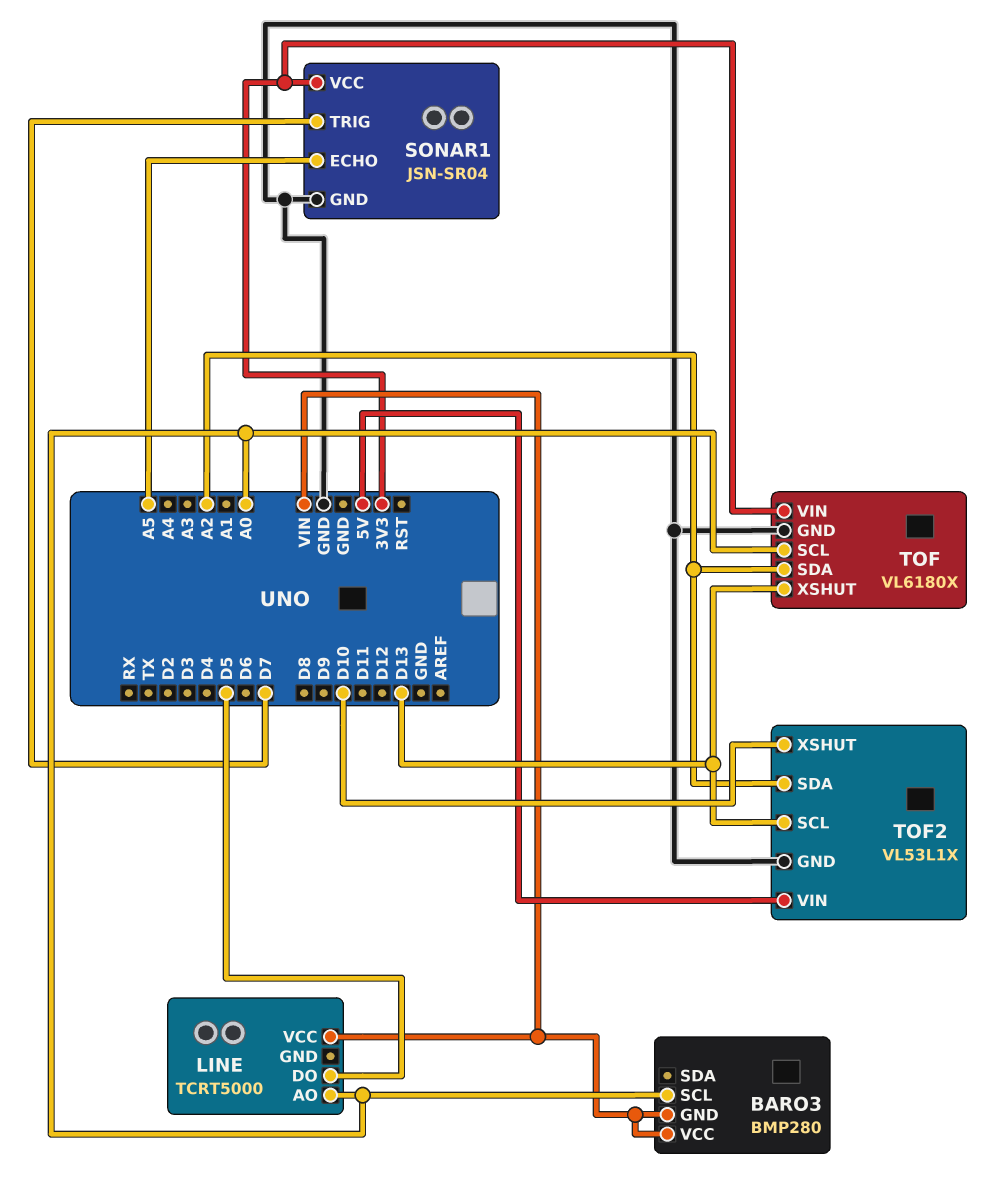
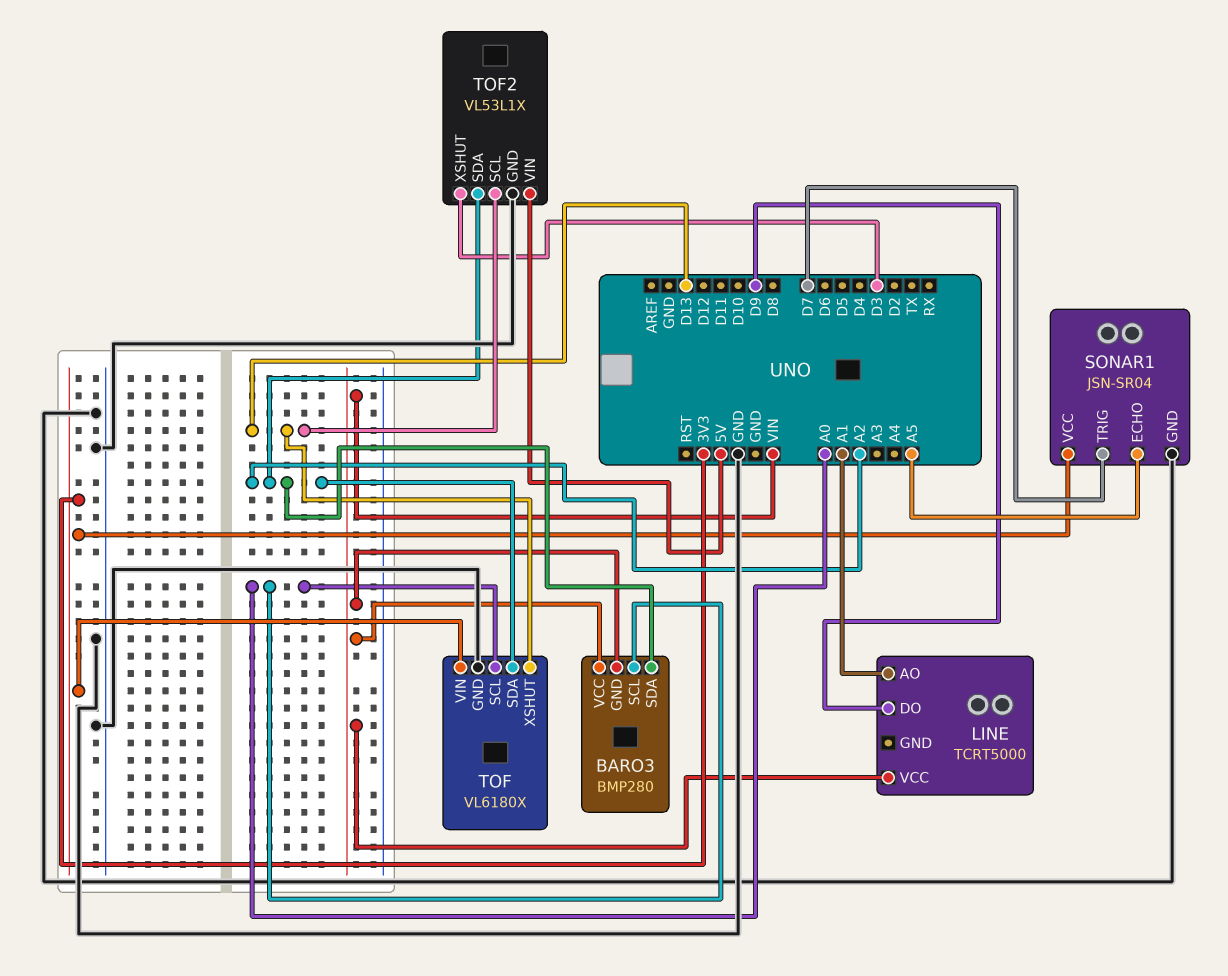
BARO3 pin SDA: none -> A2
LINE pin AO: A0 -> A1
LINE pin DO: D5 -> D9
TOF2 pin XSHUT: D10 -> D3

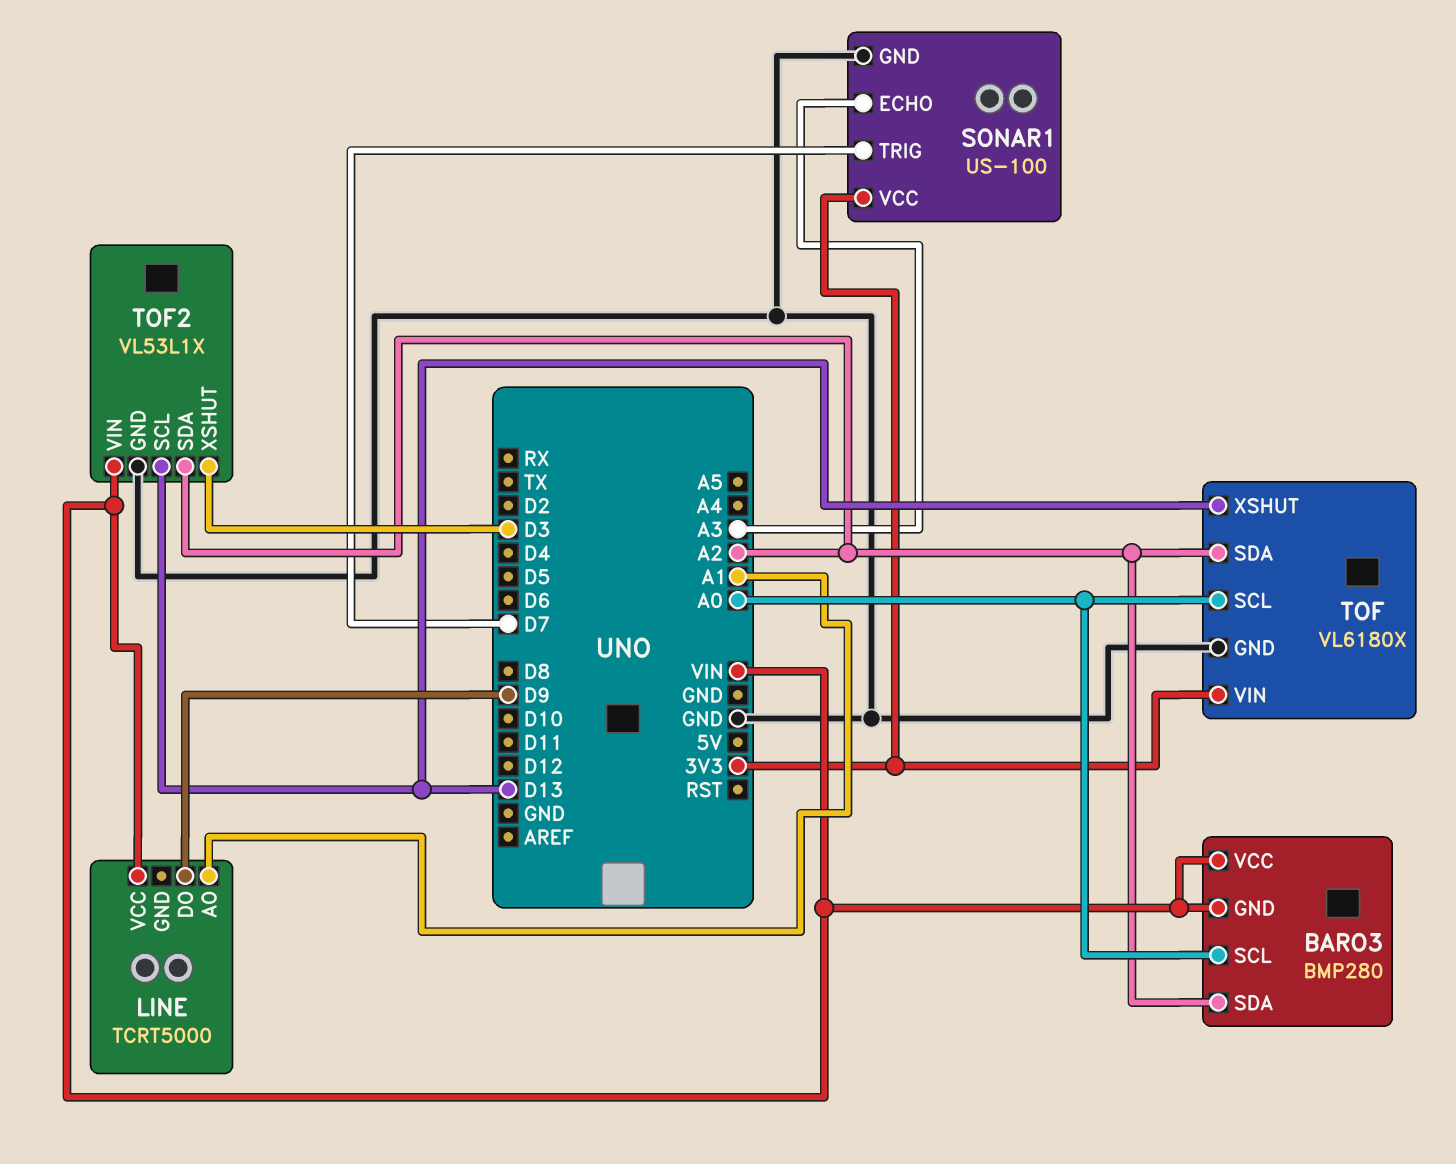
SONAR1: JSN-SR04 -> US-100
SONAR1 pin ECHO: A5 -> A3
TOF2 pin VIN: 5V -> VIN

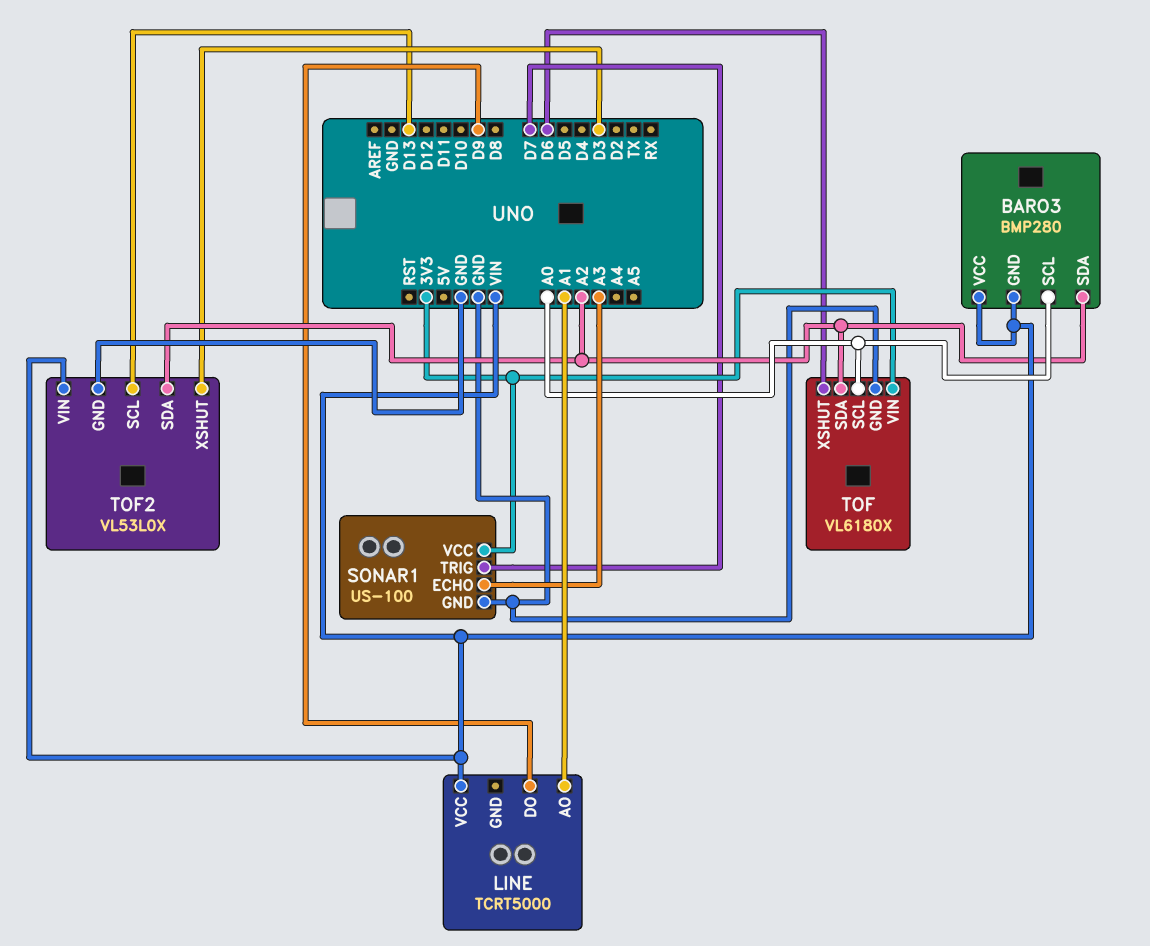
TOF pin XSHUT: D13 -> D6
TOF2: VL53L1X -> VL53L0X

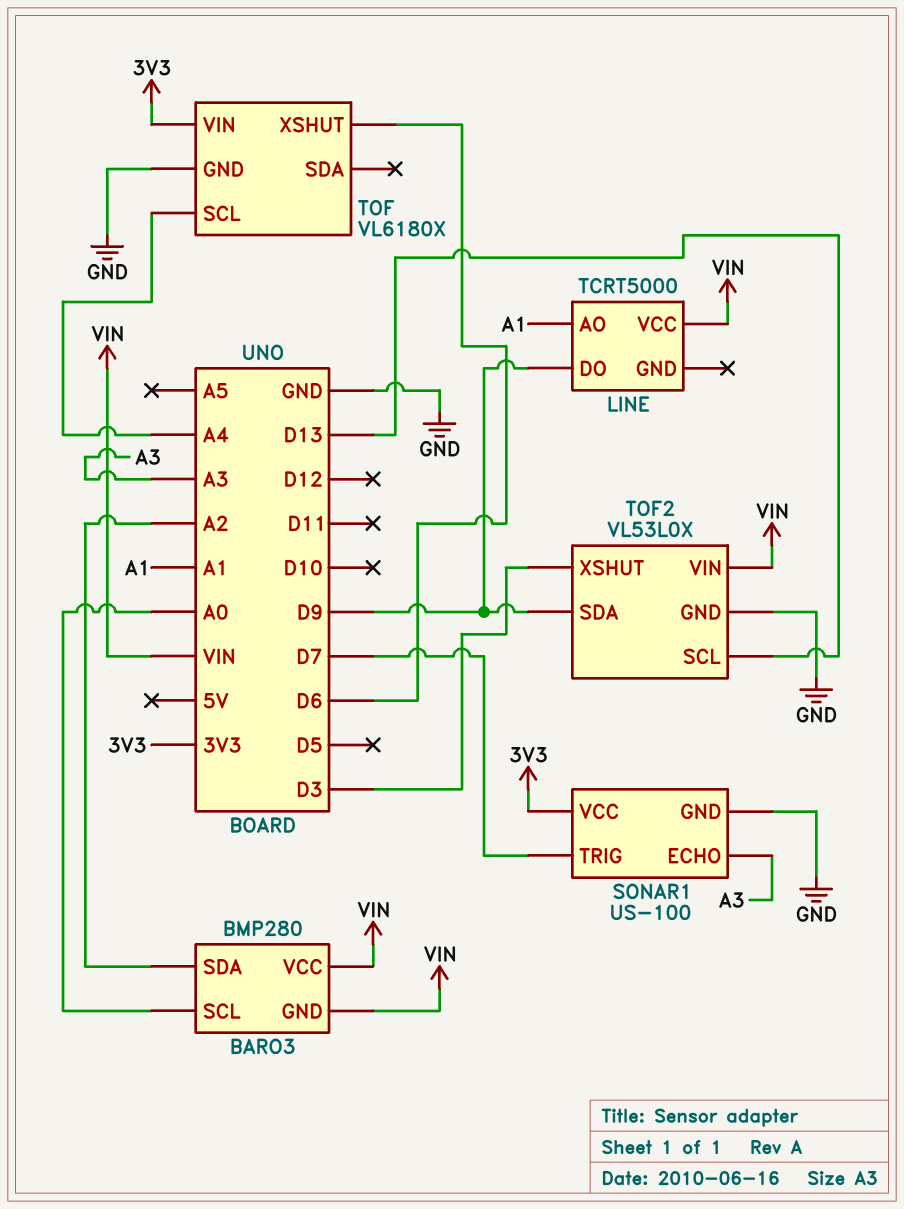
TOF pin SCL: A0 -> A4
TOF pin SDA: A2 -> none
TOF2 pin SDA: A2 -> D9

